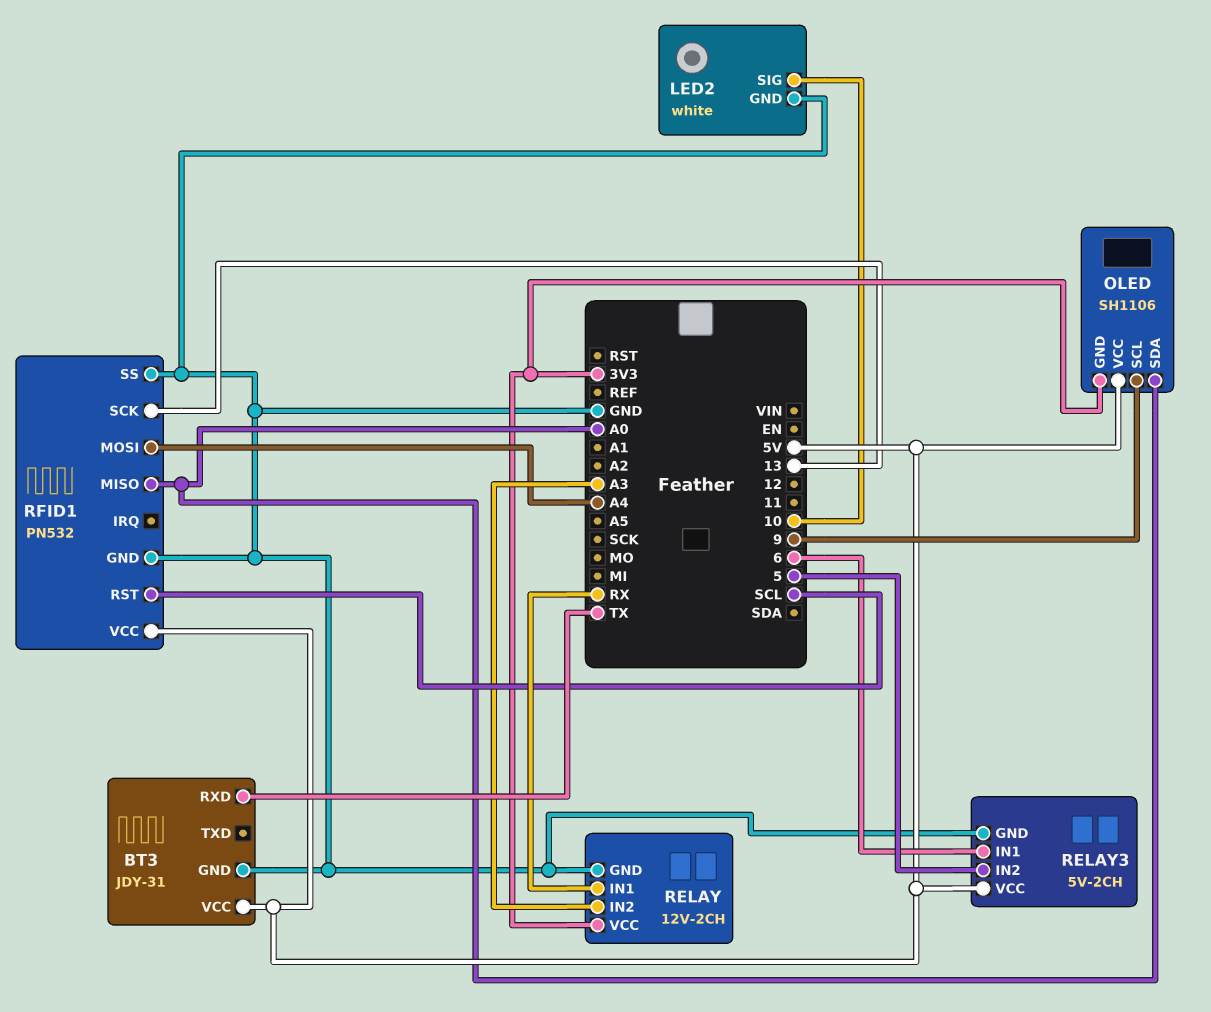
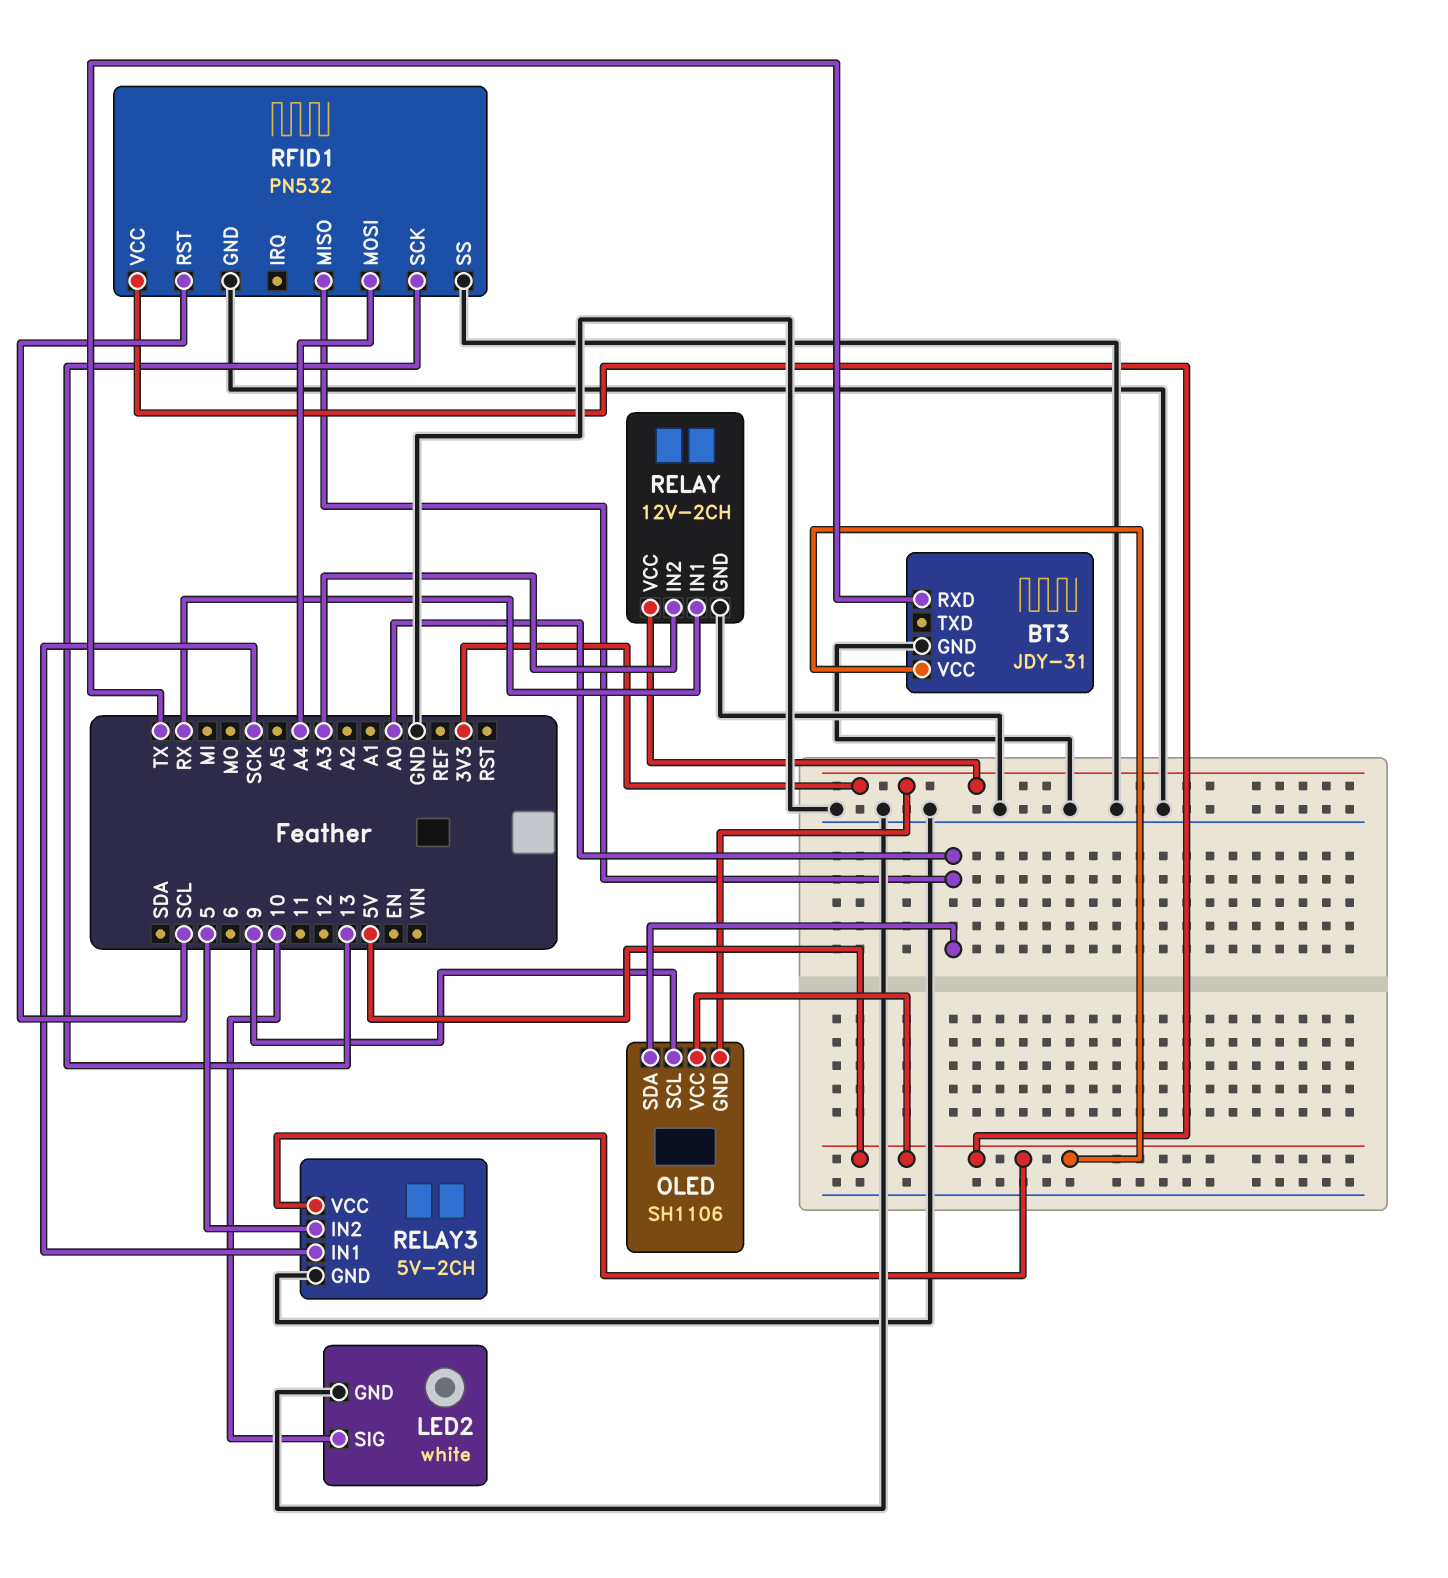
RELAY3 pin IN1: 6 -> SCK

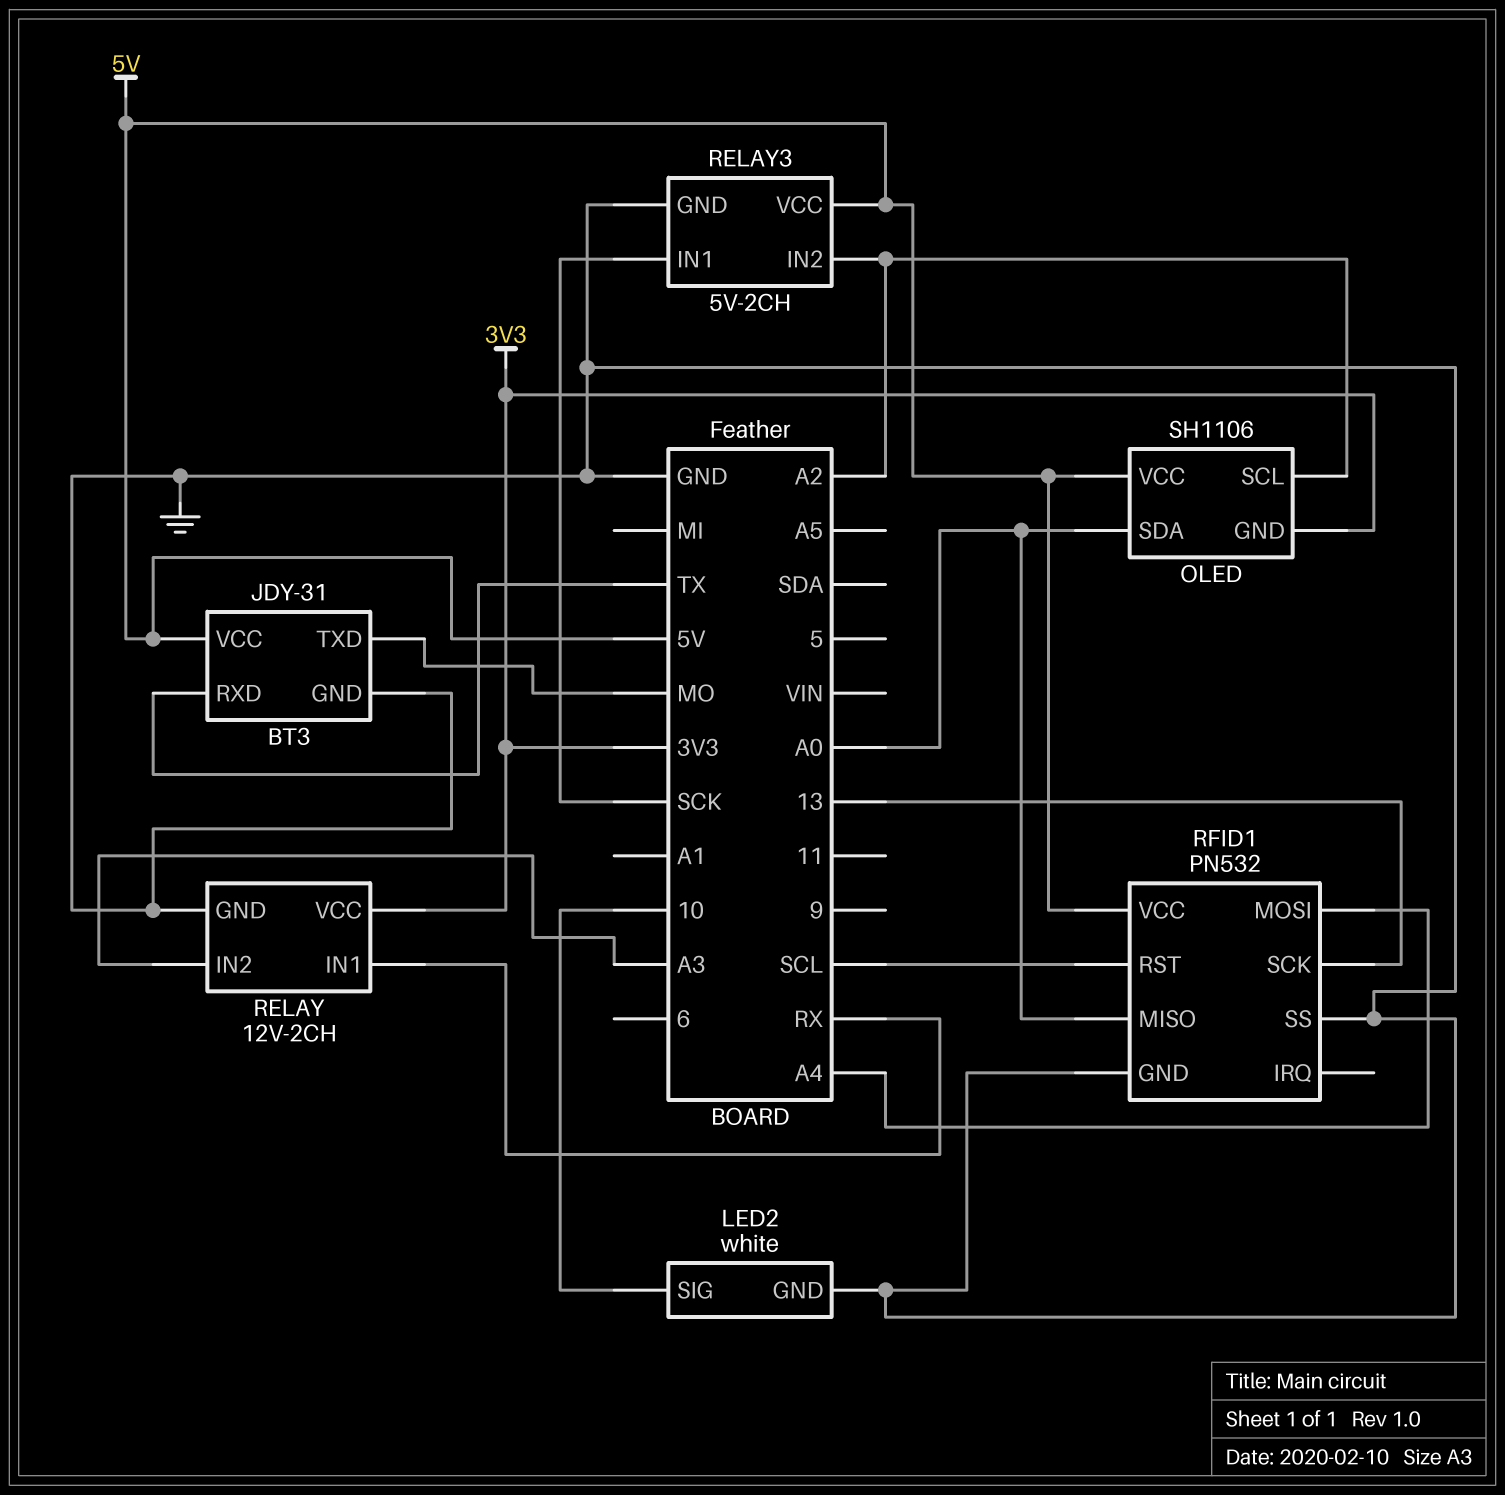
BT3 pin TXD: none -> MO
OLED pin SCL: 9 -> A2
RELAY3 pin IN2: 5 -> A2

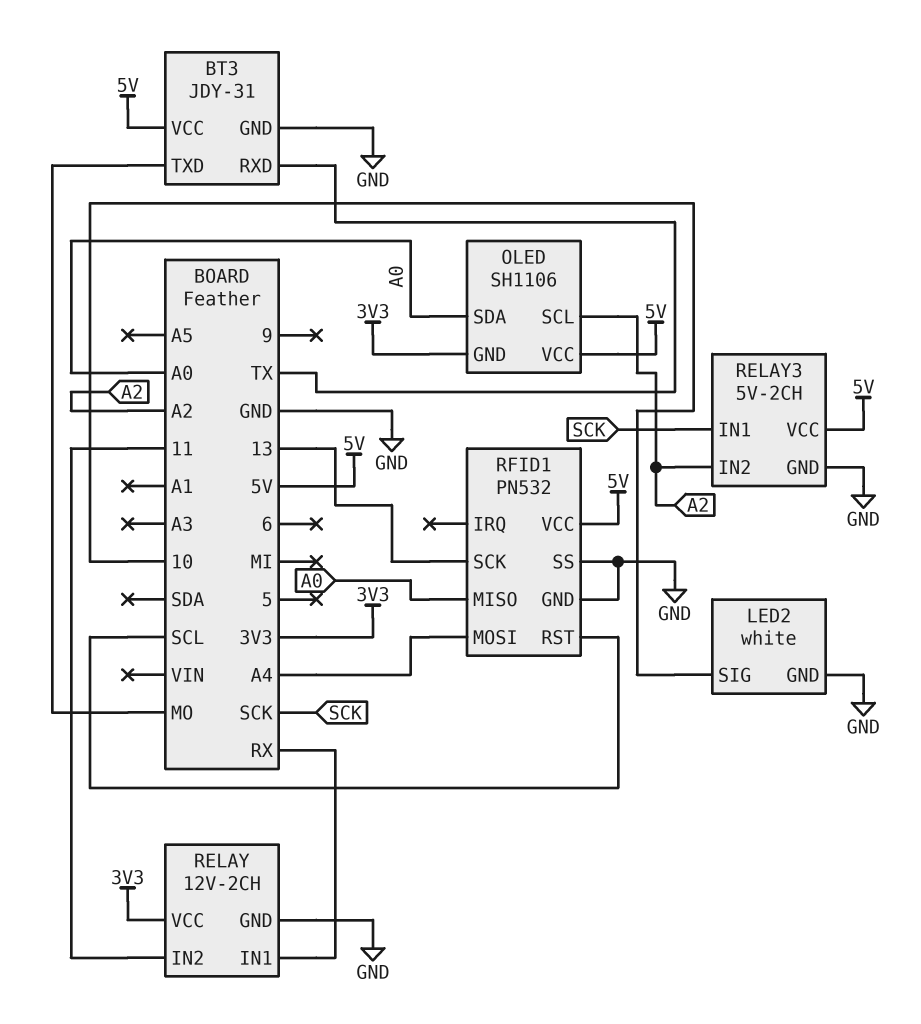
RELAY pin IN2: A3 -> 11

